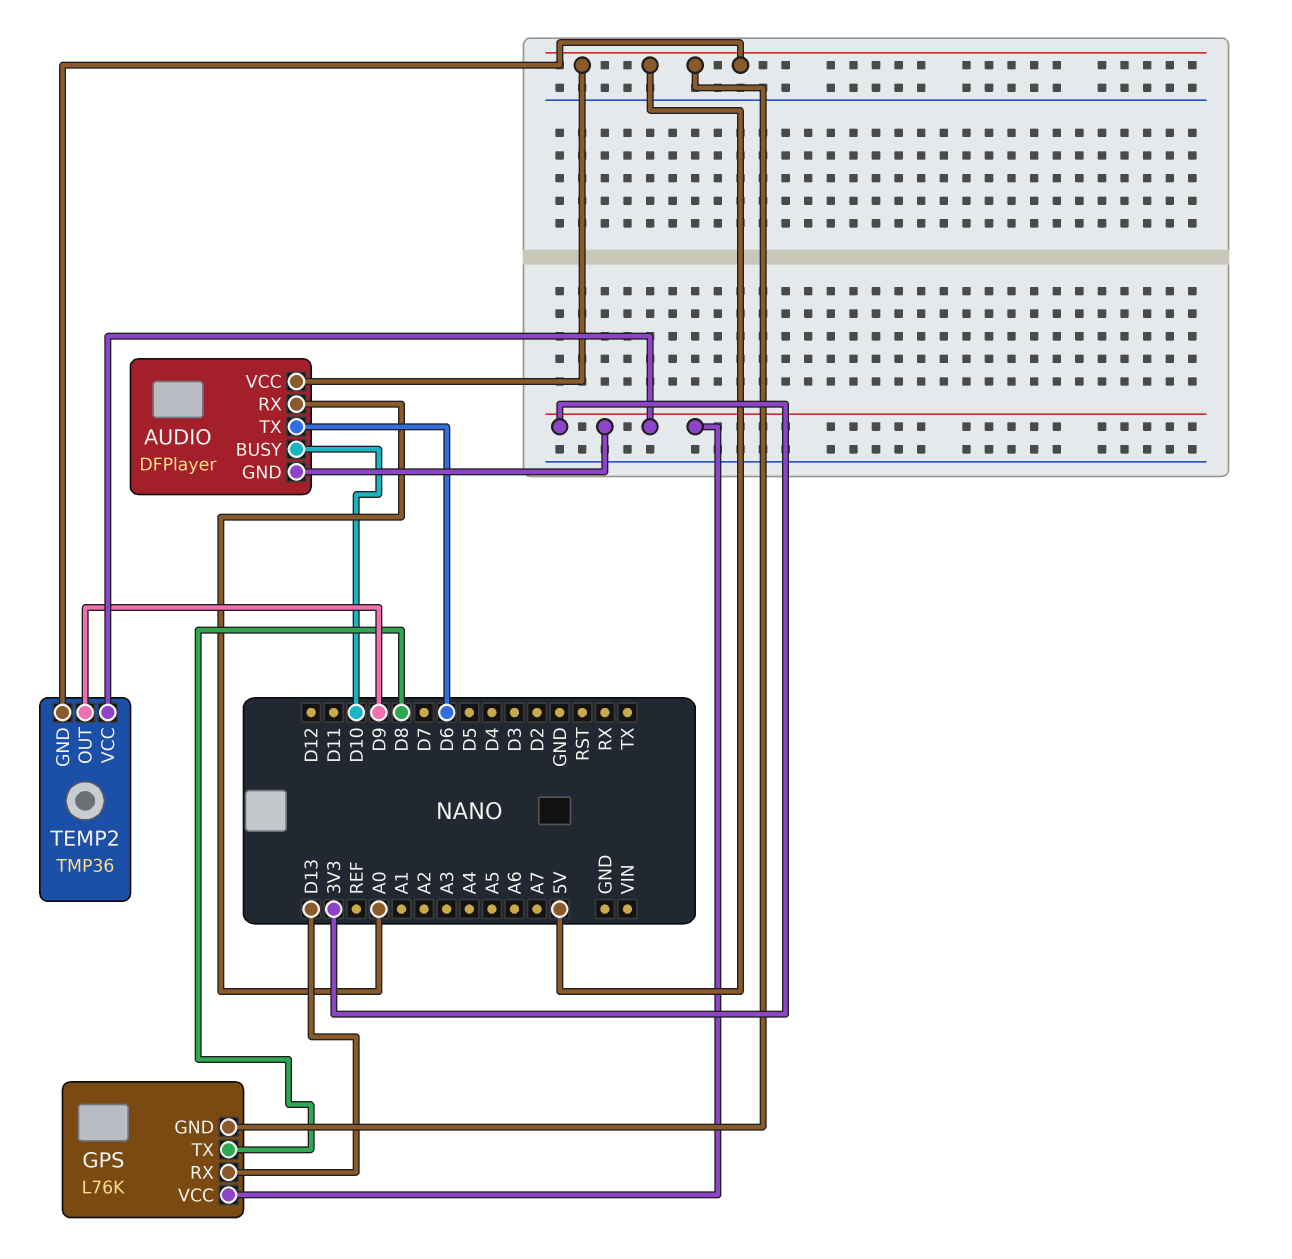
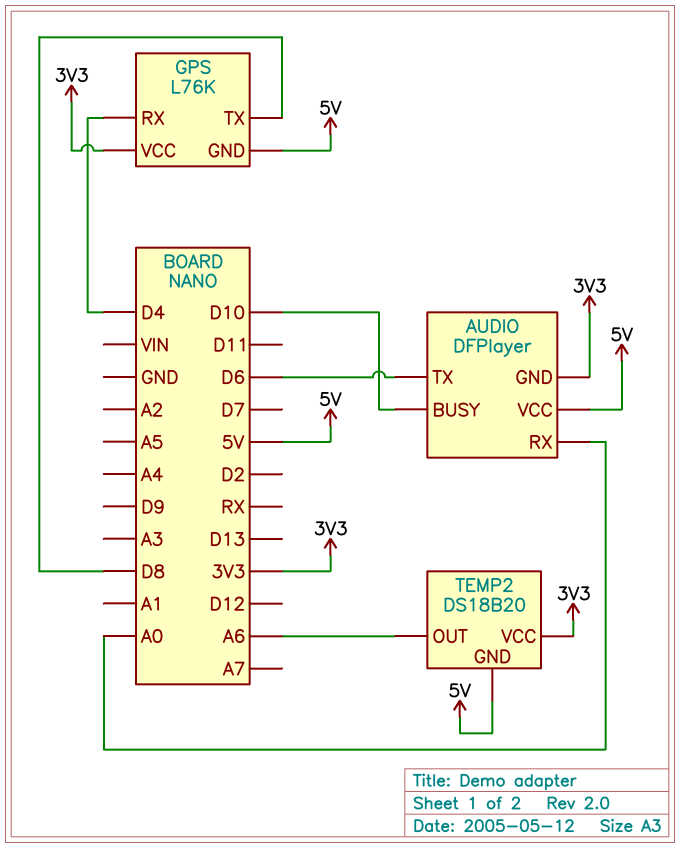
GPS pin RX: D13 -> D4
TEMP2: TMP36 -> DS18B20
TEMP2 pin OUT: D9 -> A6

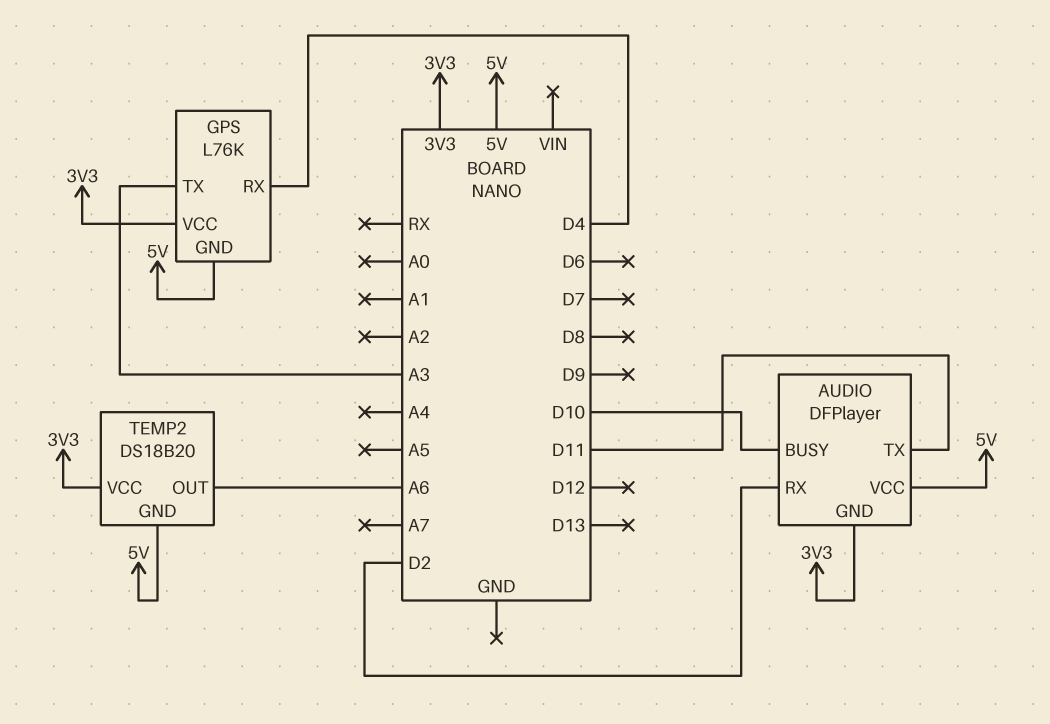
AUDIO pin RX: A0 -> D2
AUDIO pin TX: D6 -> D11
GPS pin TX: D8 -> A3

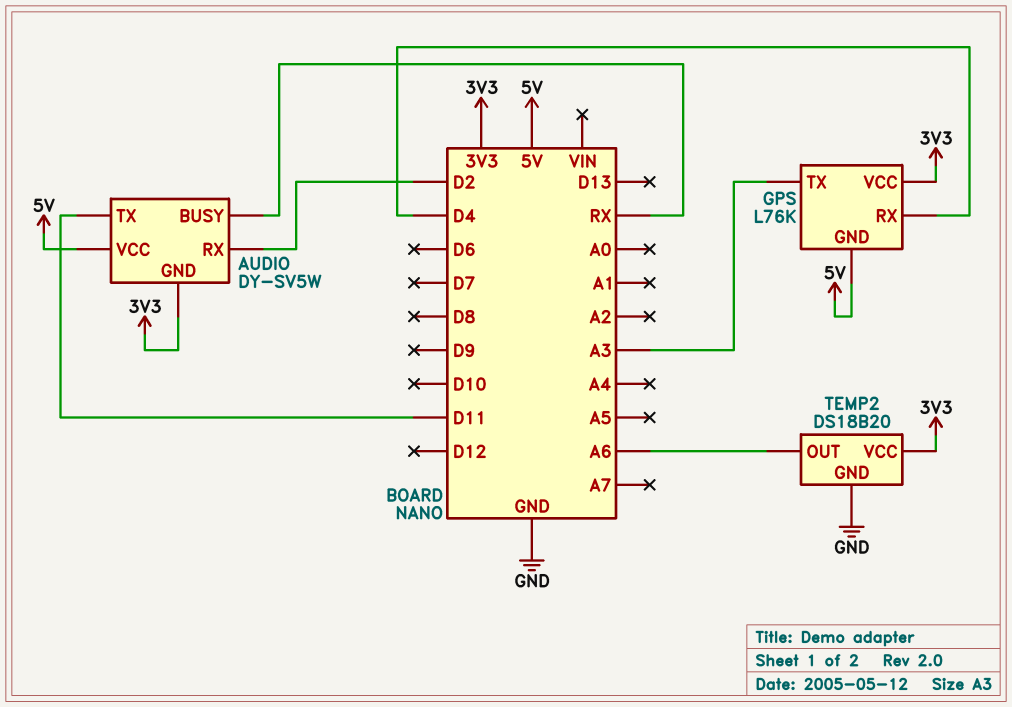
AUDIO: DFPlayer -> DY-SV5W
AUDIO pin BUSY: D10 -> RX
TEMP2 pin GND: 5V -> GND

